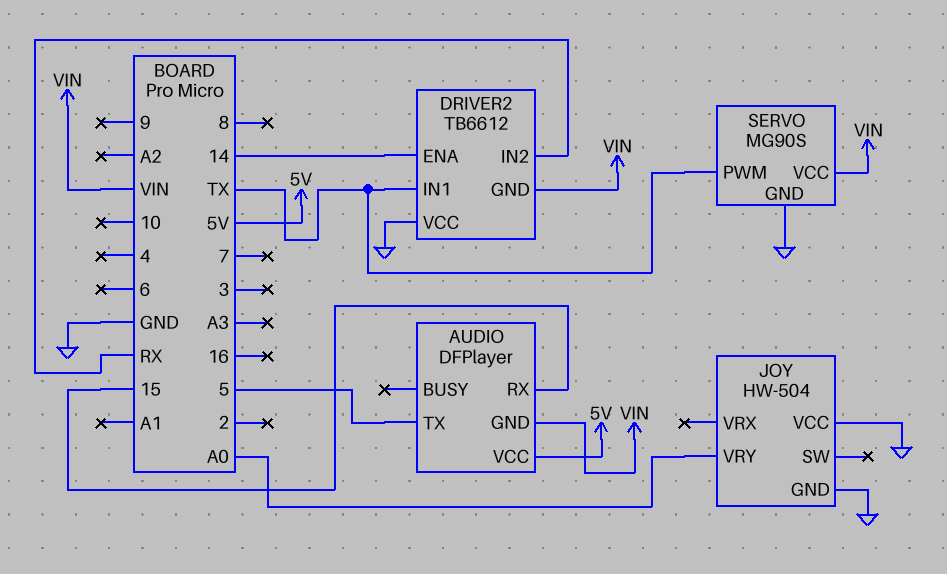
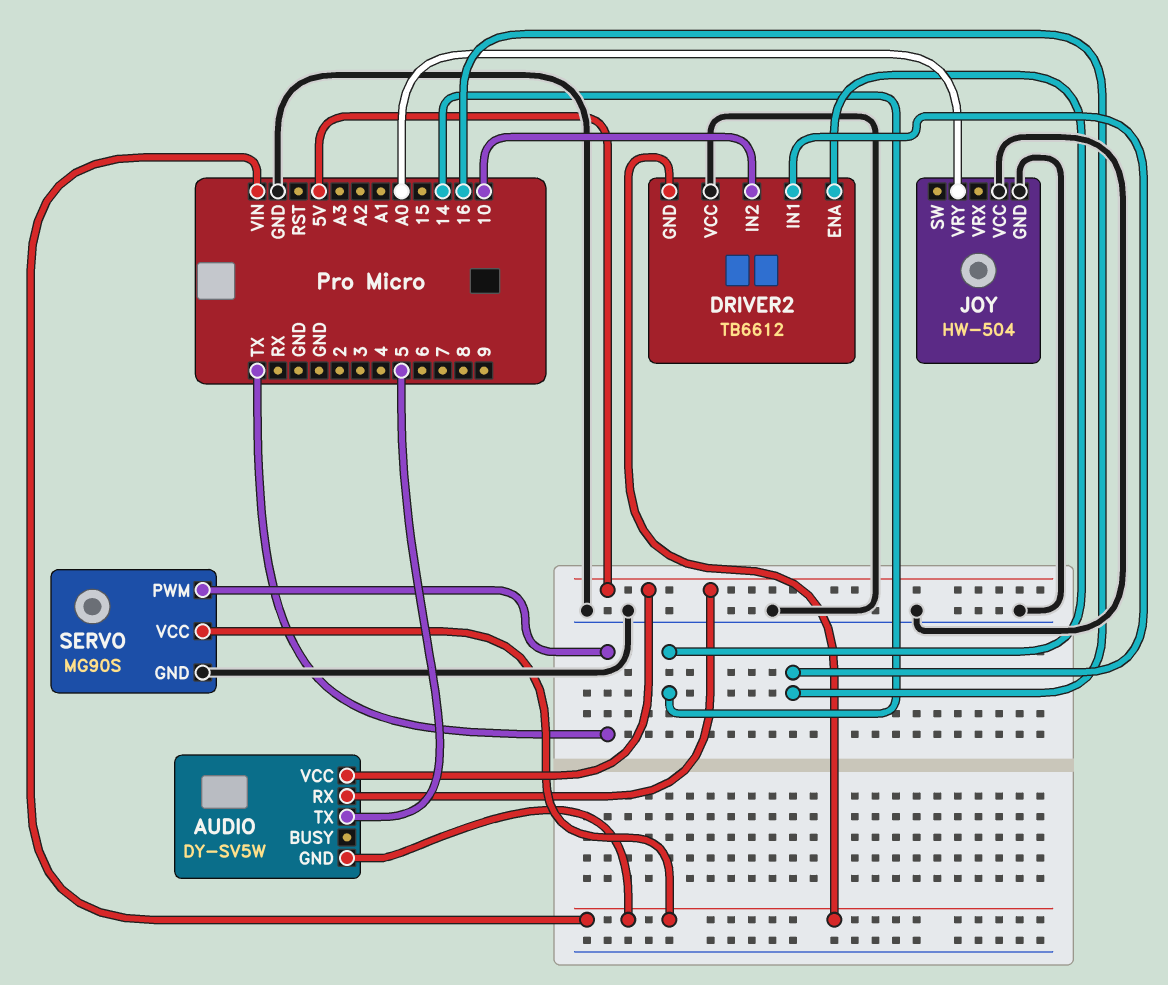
AUDIO: DFPlayer -> DY-SV5W
AUDIO pin RX: 15 -> 5V
DRIVER2 pin IN1: TX -> 16
DRIVER2 pin IN2: RX -> 10

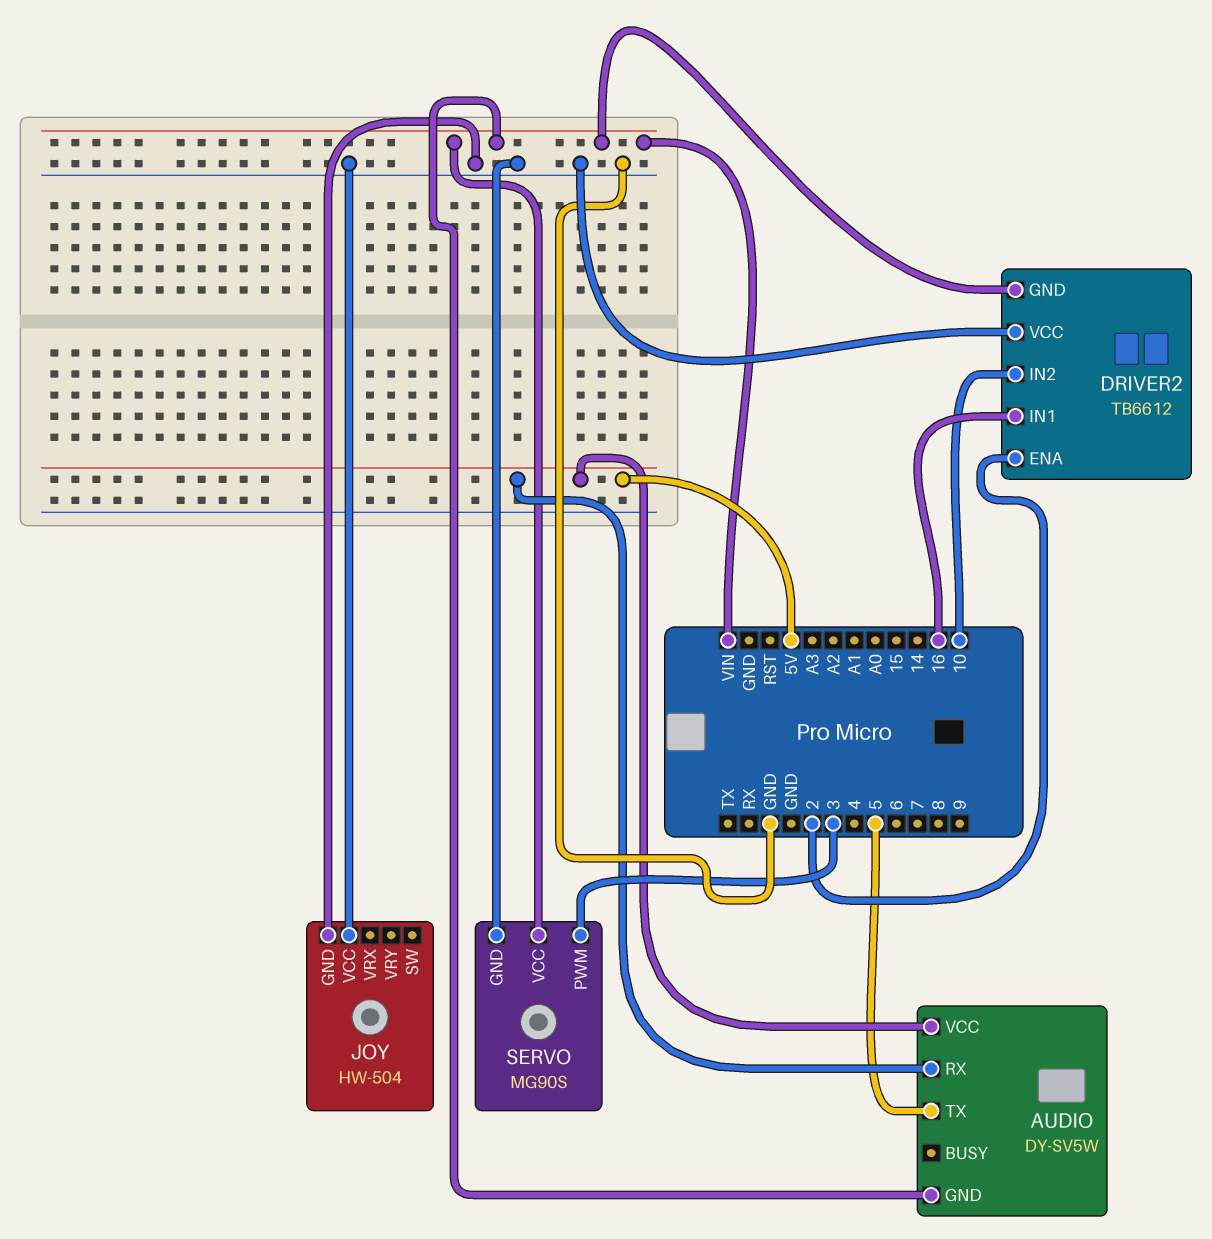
DRIVER2 pin ENA: 14 -> 2
JOY pin VRY: A0 -> none
SERVO pin PWM: TX -> 3

